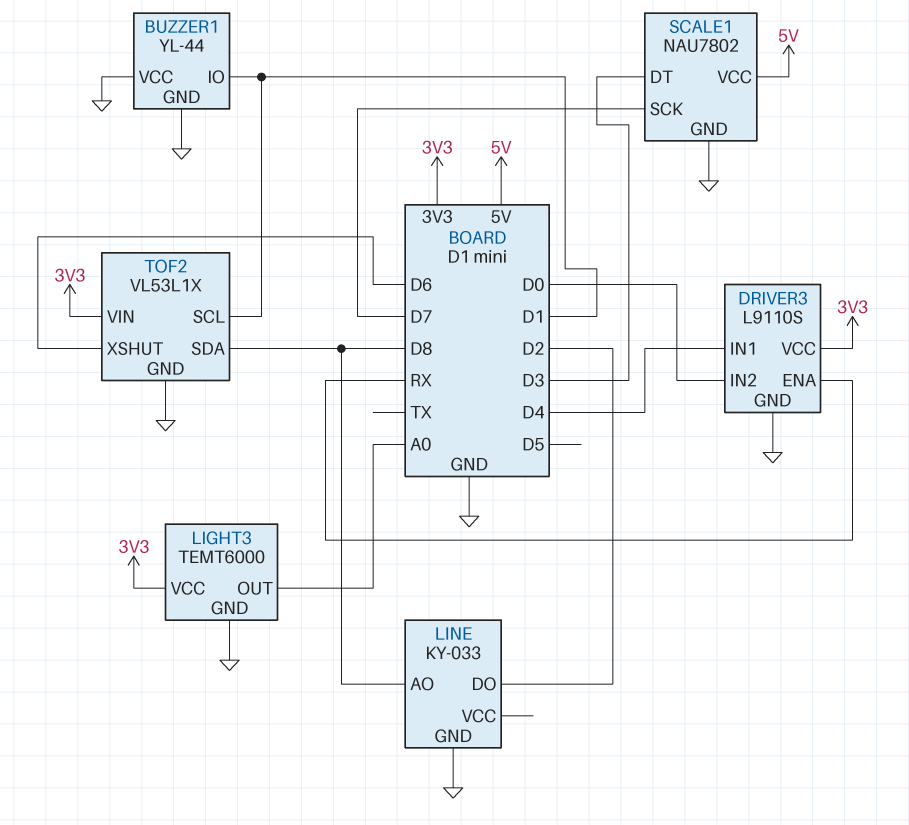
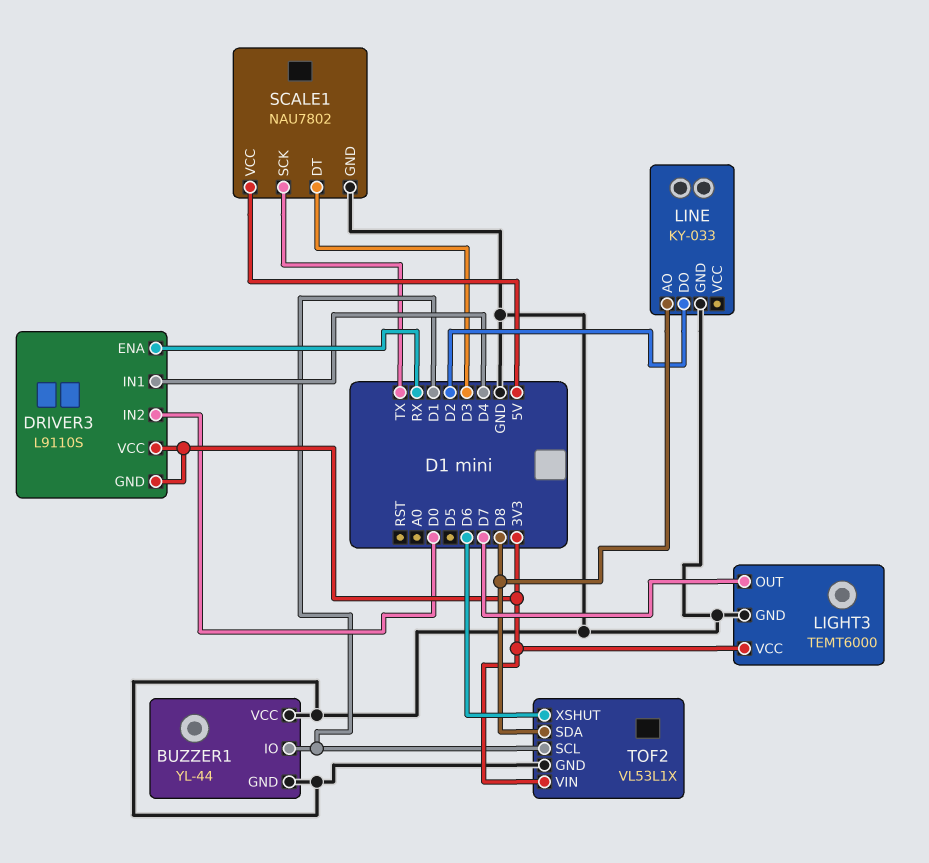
DRIVER3 pin GND: GND -> 3V3
LIGHT3 pin OUT: A0 -> D7
SCALE1 pin SCK: D7 -> TX

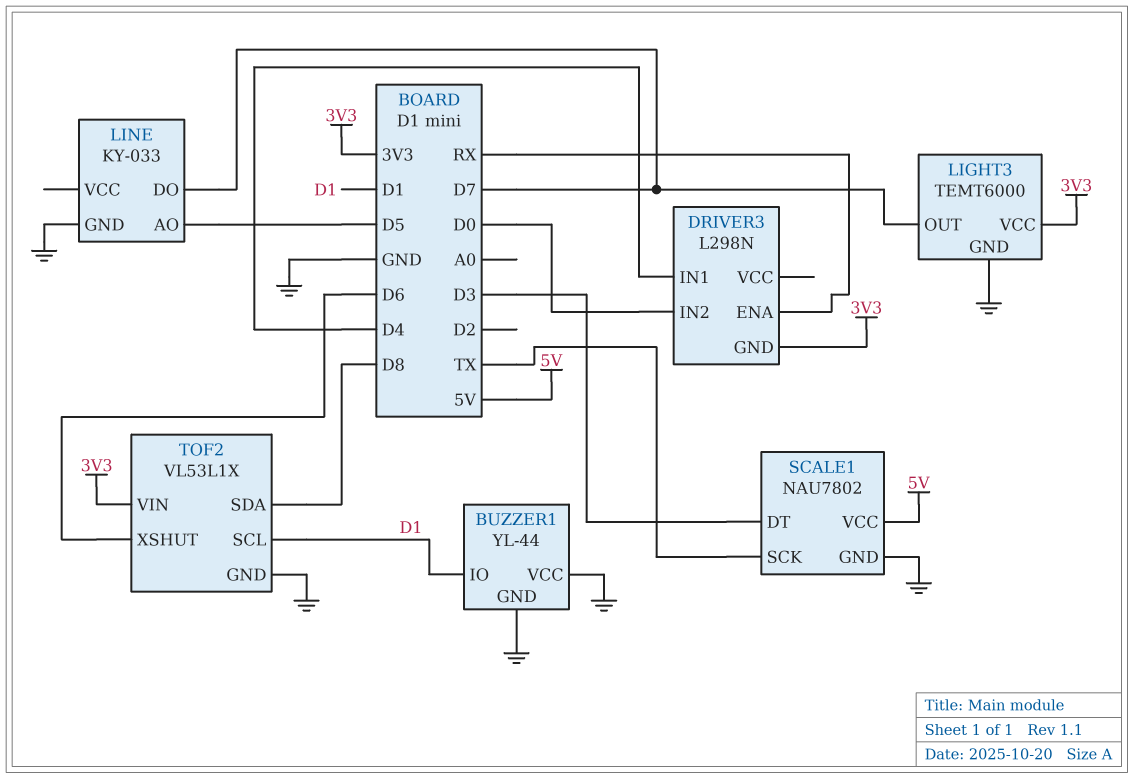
DRIVER3: L9110S -> L298N
DRIVER3 pin VCC: 3V3 -> none
LINE pin AO: D8 -> D5
LINE pin DO: D2 -> D7

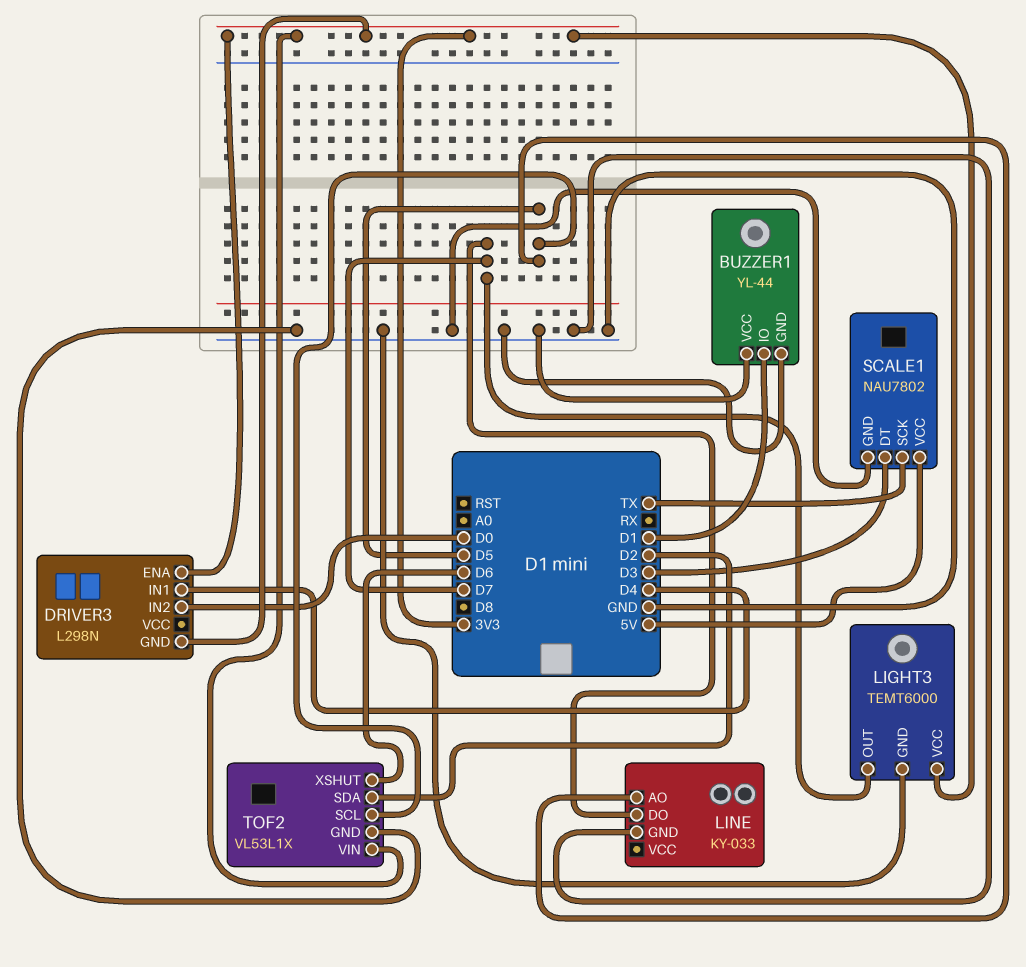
DRIVER3 pin ENA: RX -> 3V3
TOF2 pin SCL: D1 -> D5
TOF2 pin SDA: D8 -> D2

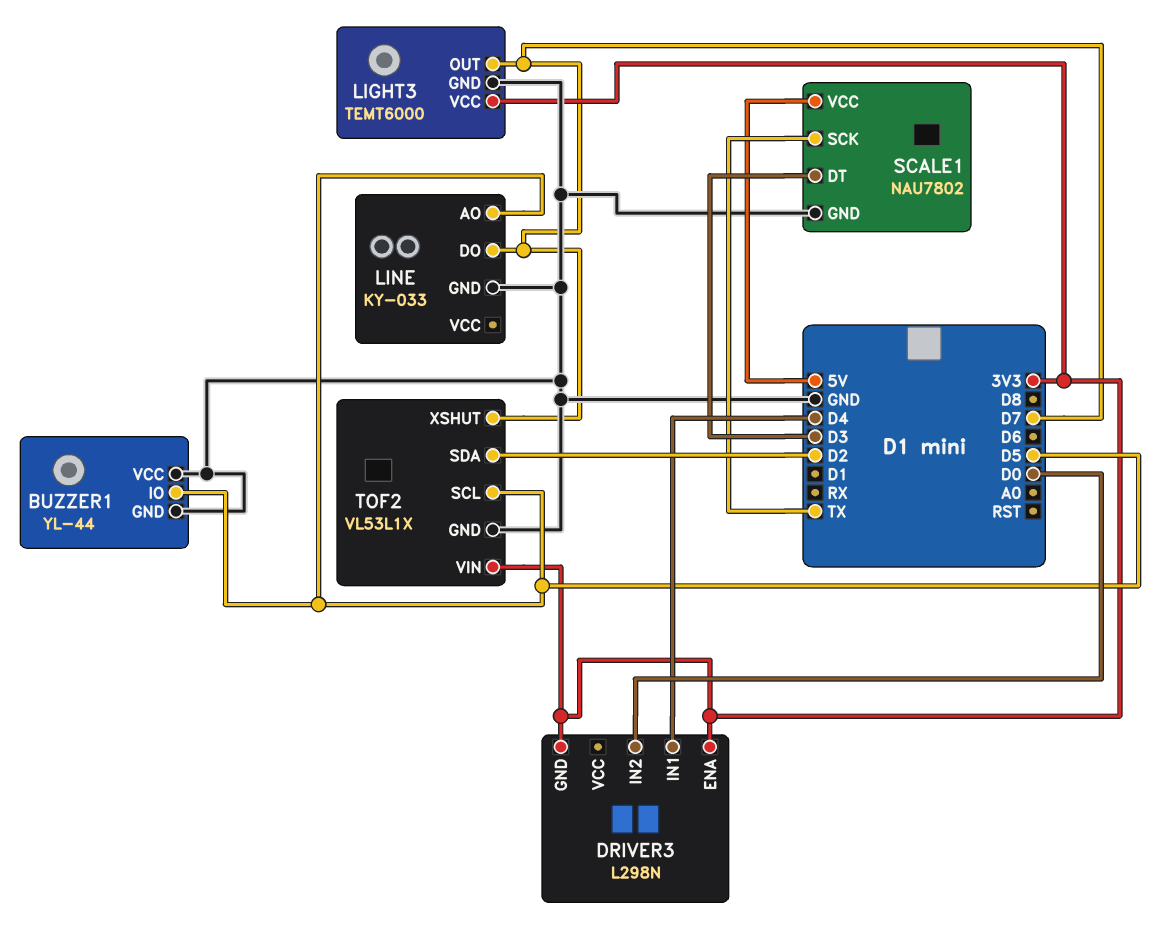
BUZZER1 pin IO: D1 -> D5
TOF2 pin XSHUT: D6 -> D7

